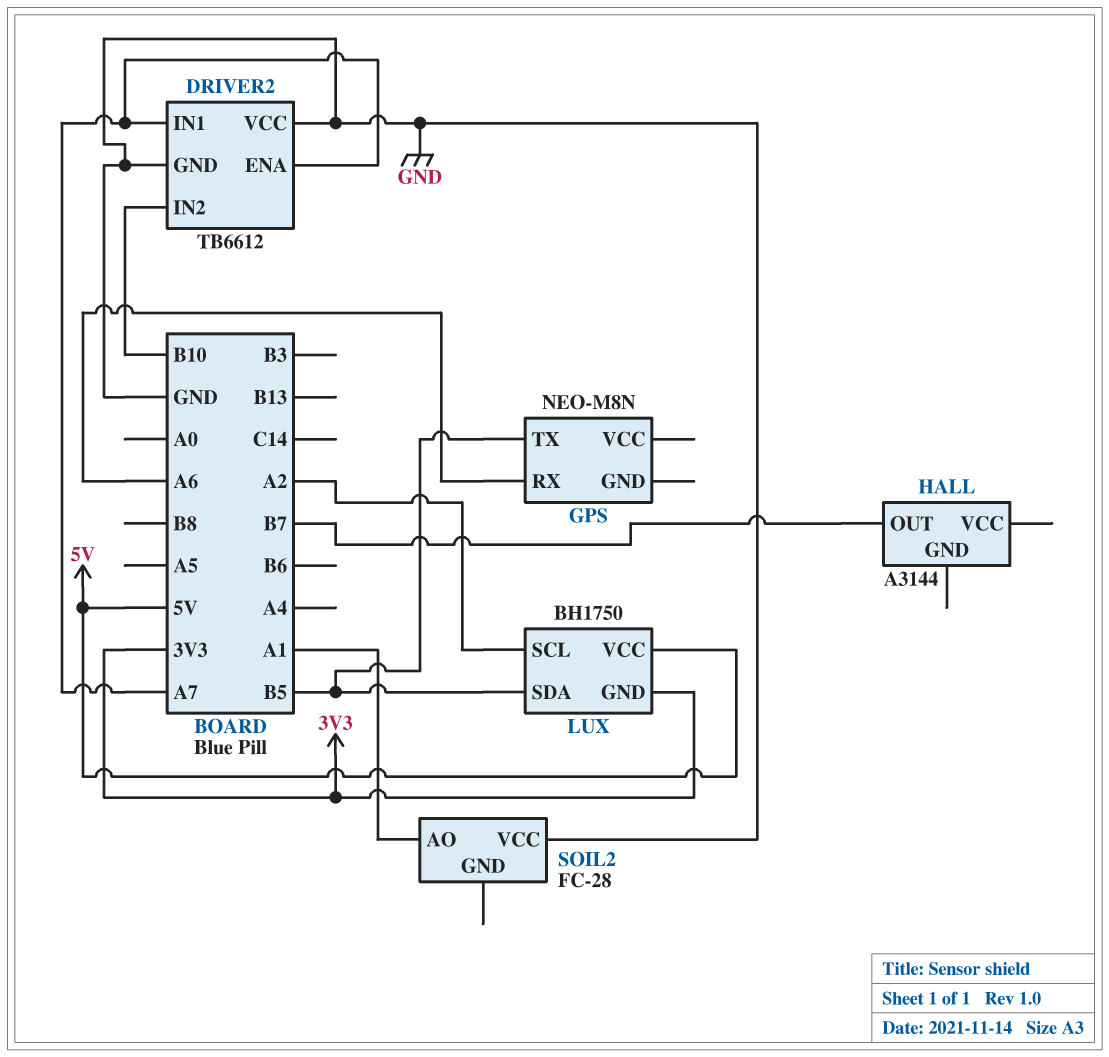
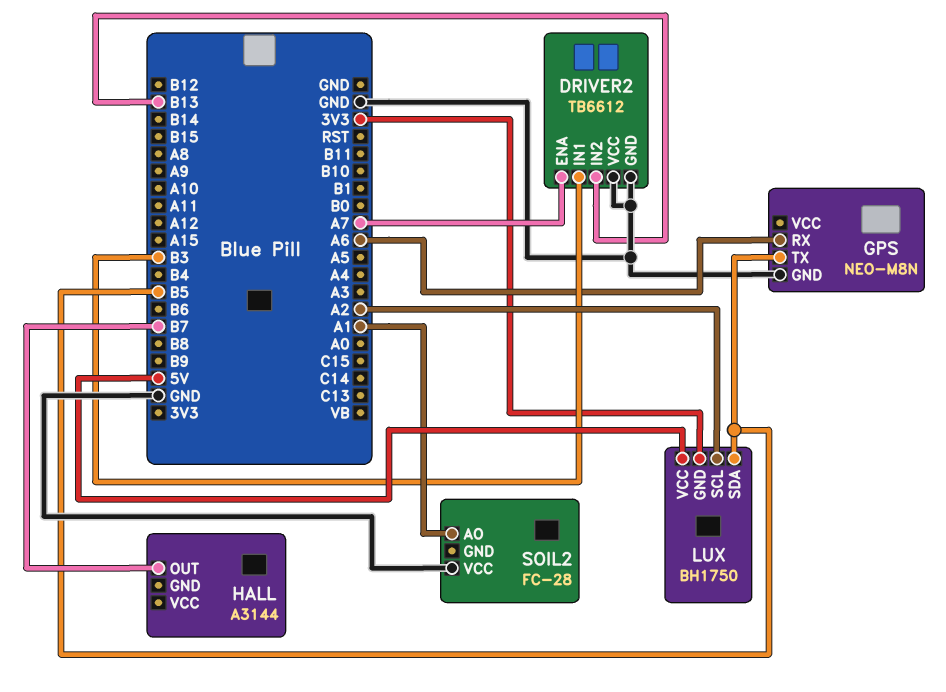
DRIVER2 pin IN1: A7 -> B3
DRIVER2 pin IN2: B10 -> B13
GPS pin GND: none -> GND

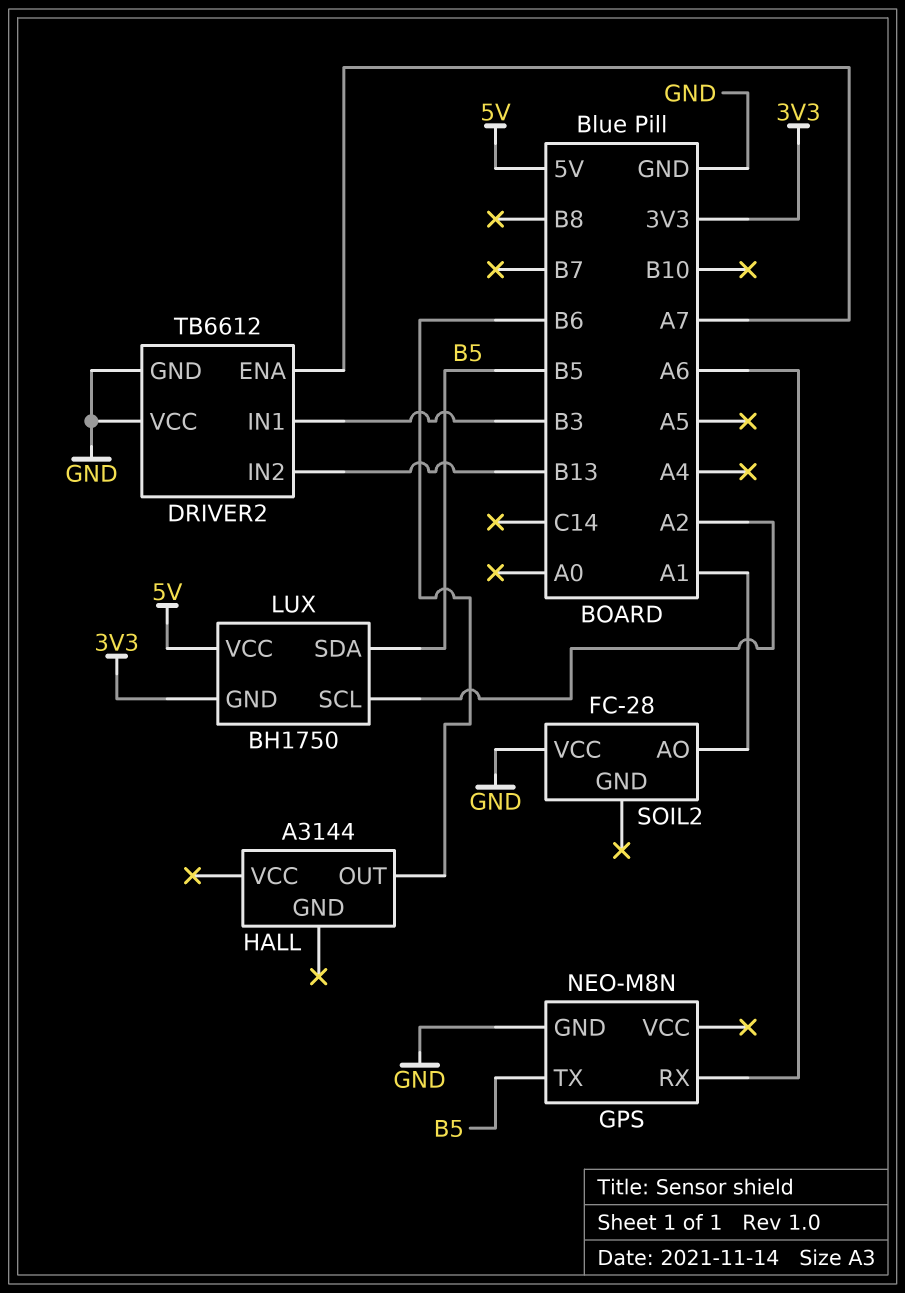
HALL pin OUT: B7 -> B6

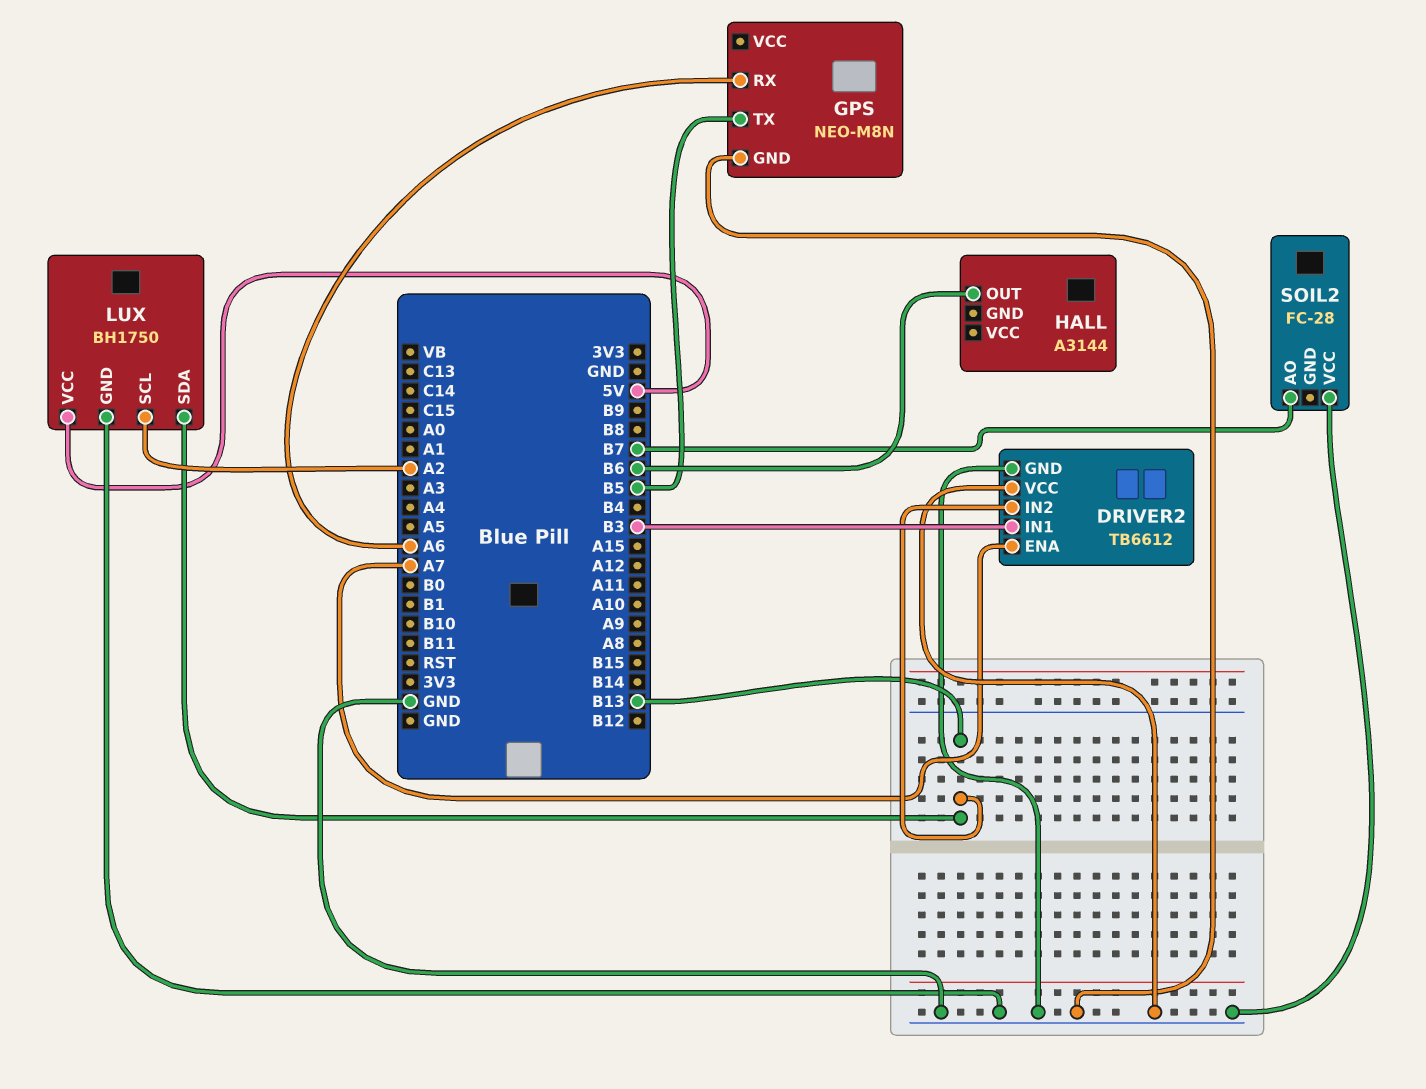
LUX pin GND: 3V3 -> GND
LUX pin SDA: B5 -> B13
SOIL2 pin AO: A1 -> B7

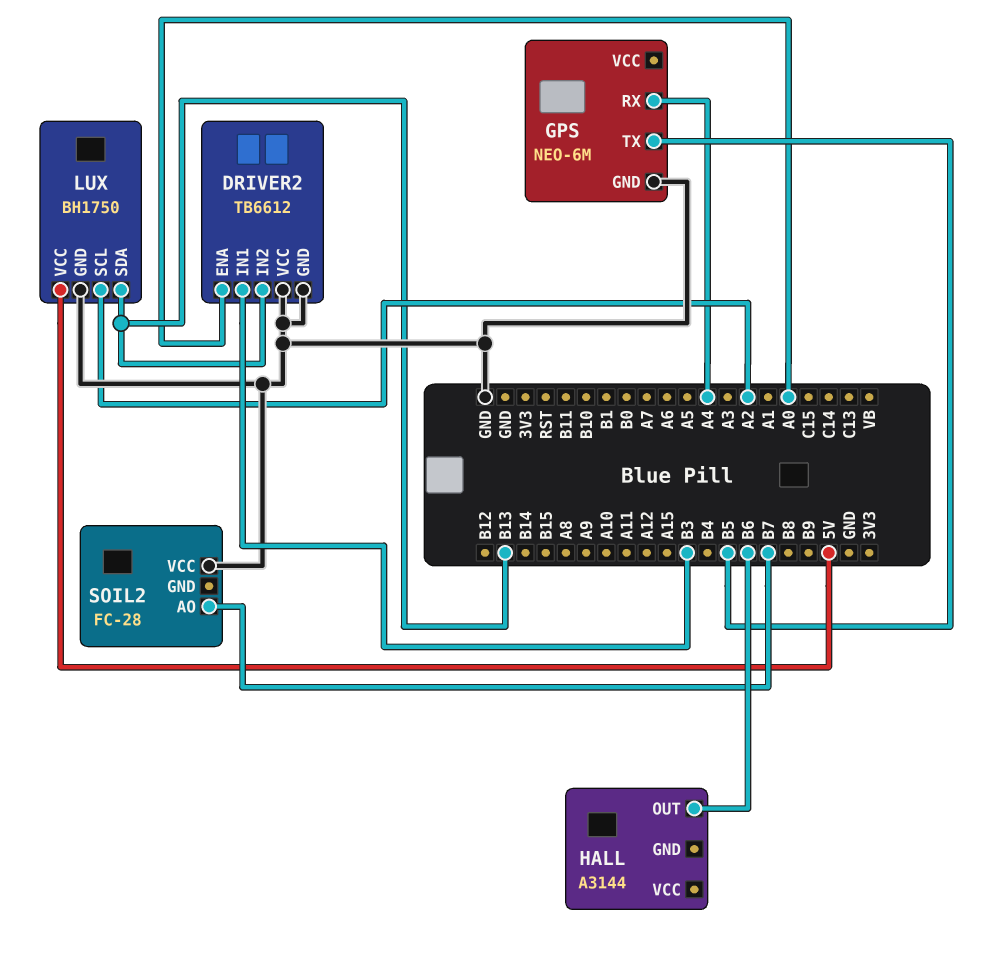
DRIVER2 pin ENA: A7 -> A0
GPS: NEO-M8N -> NEO-6M
GPS pin RX: A6 -> A4

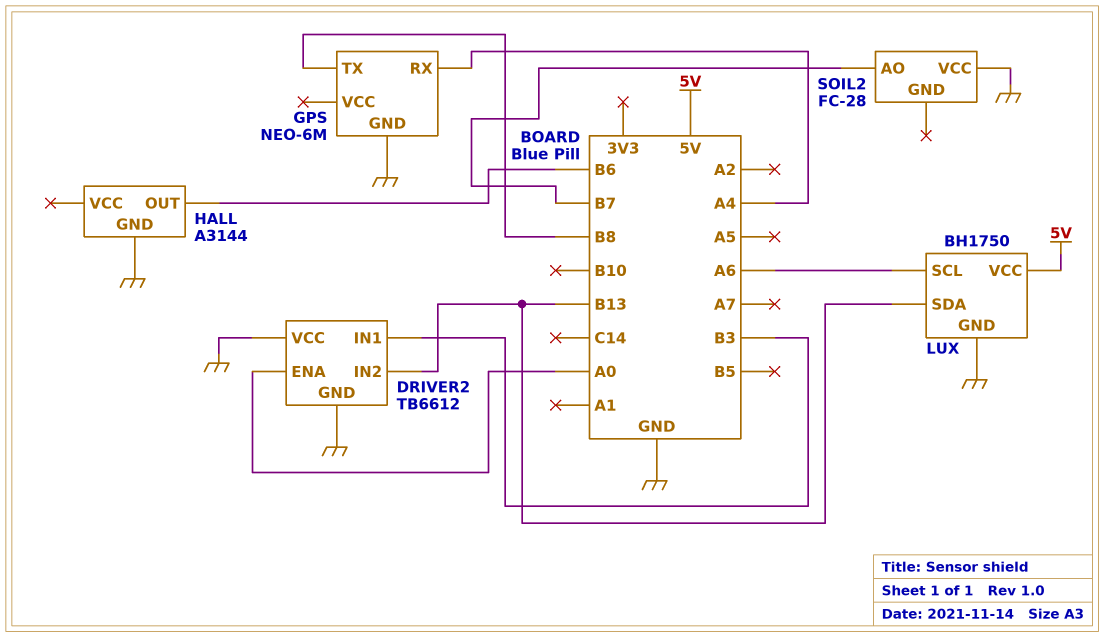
GPS pin TX: B5 -> B8
HALL pin GND: none -> GND
LUX pin SCL: A2 -> A6

